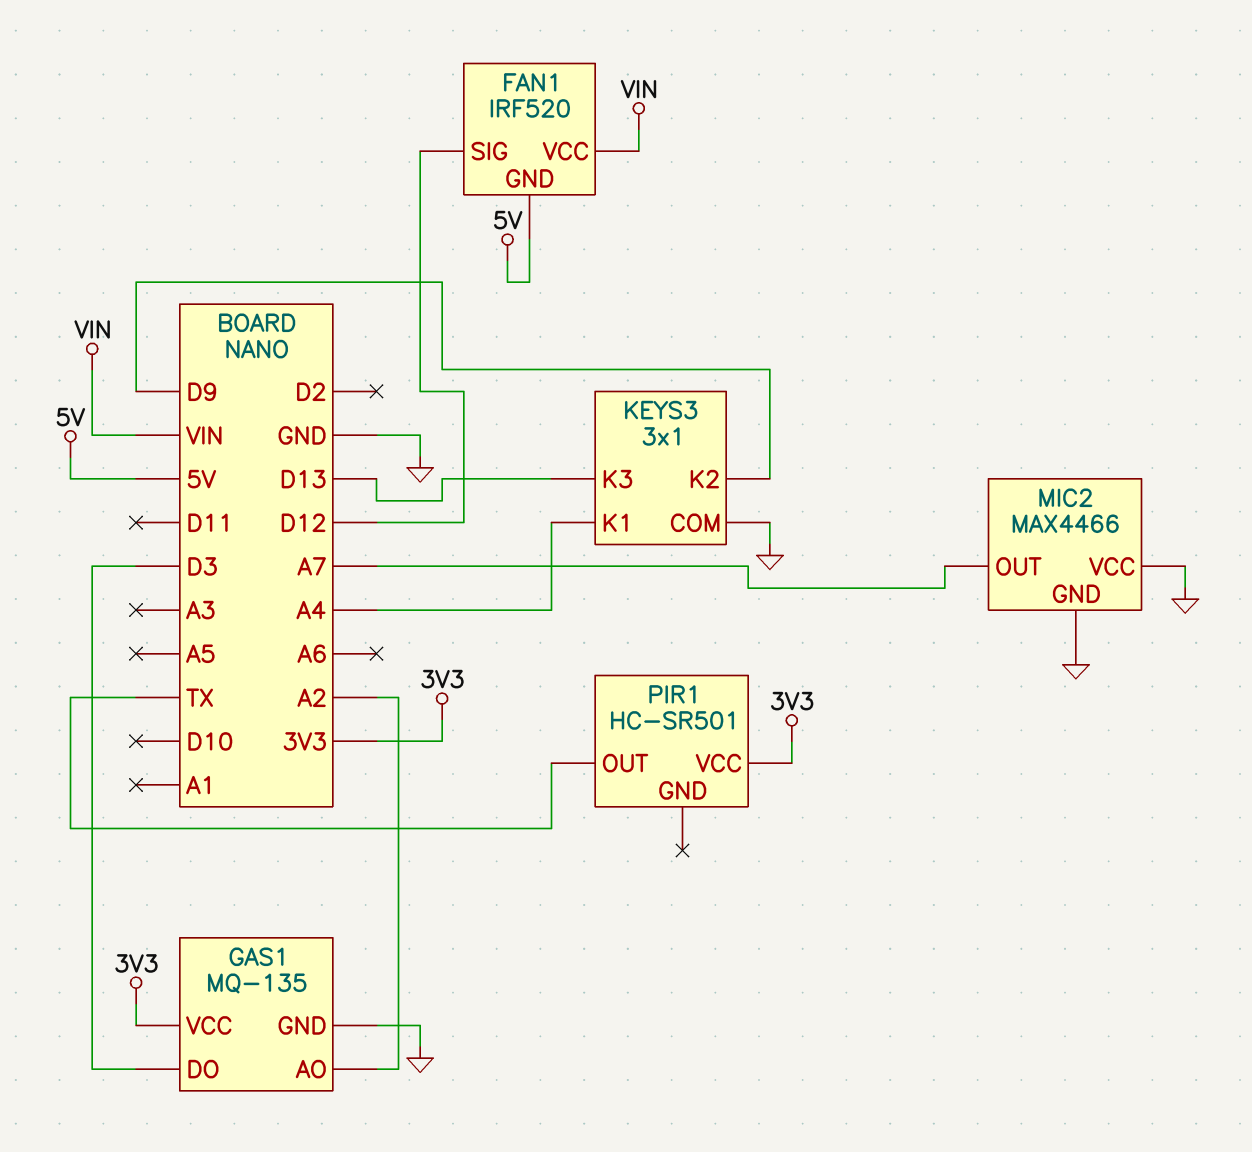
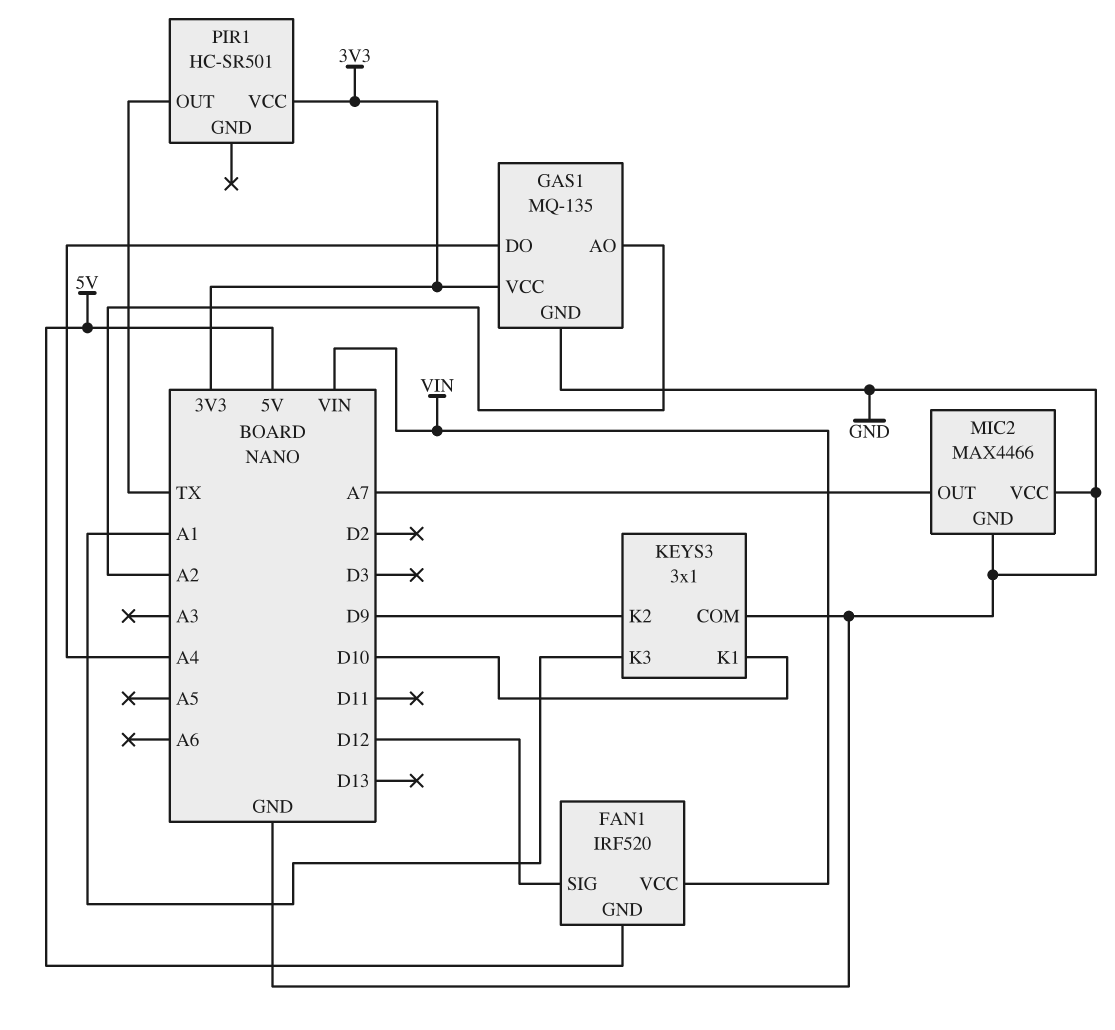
GAS1 pin DO: D3 -> A4
KEYS3 pin K1: A4 -> D10
KEYS3 pin K3: D13 -> A1

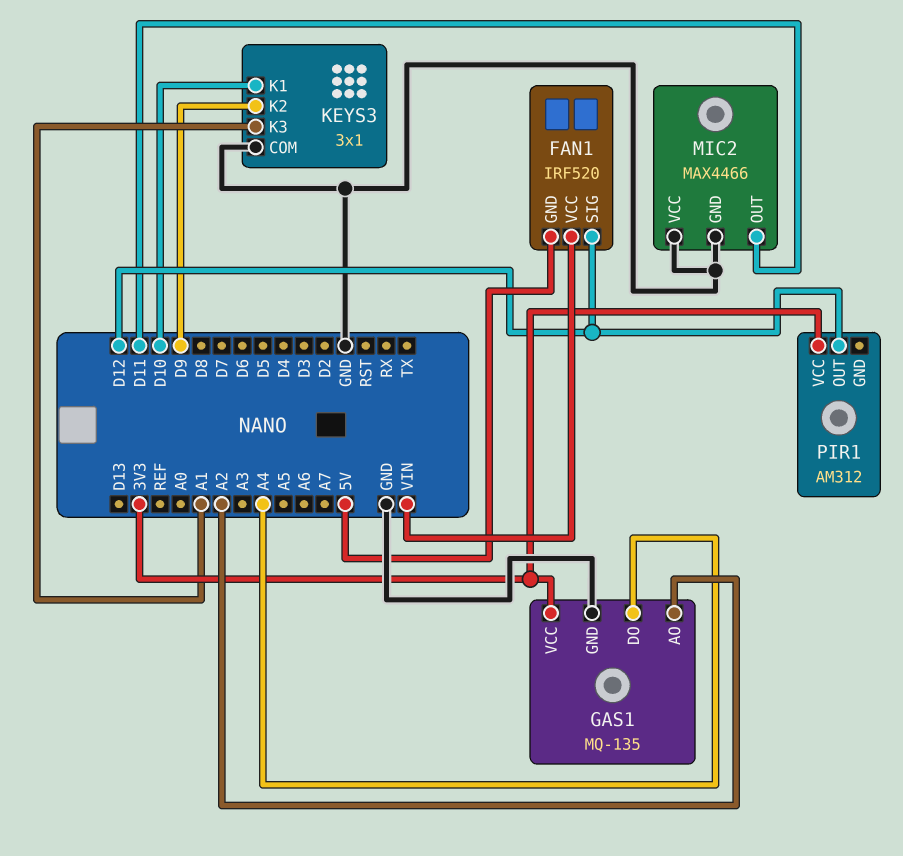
MIC2 pin OUT: A7 -> D11
PIR1: HC-SR501 -> AM312
PIR1 pin OUT: TX -> D12

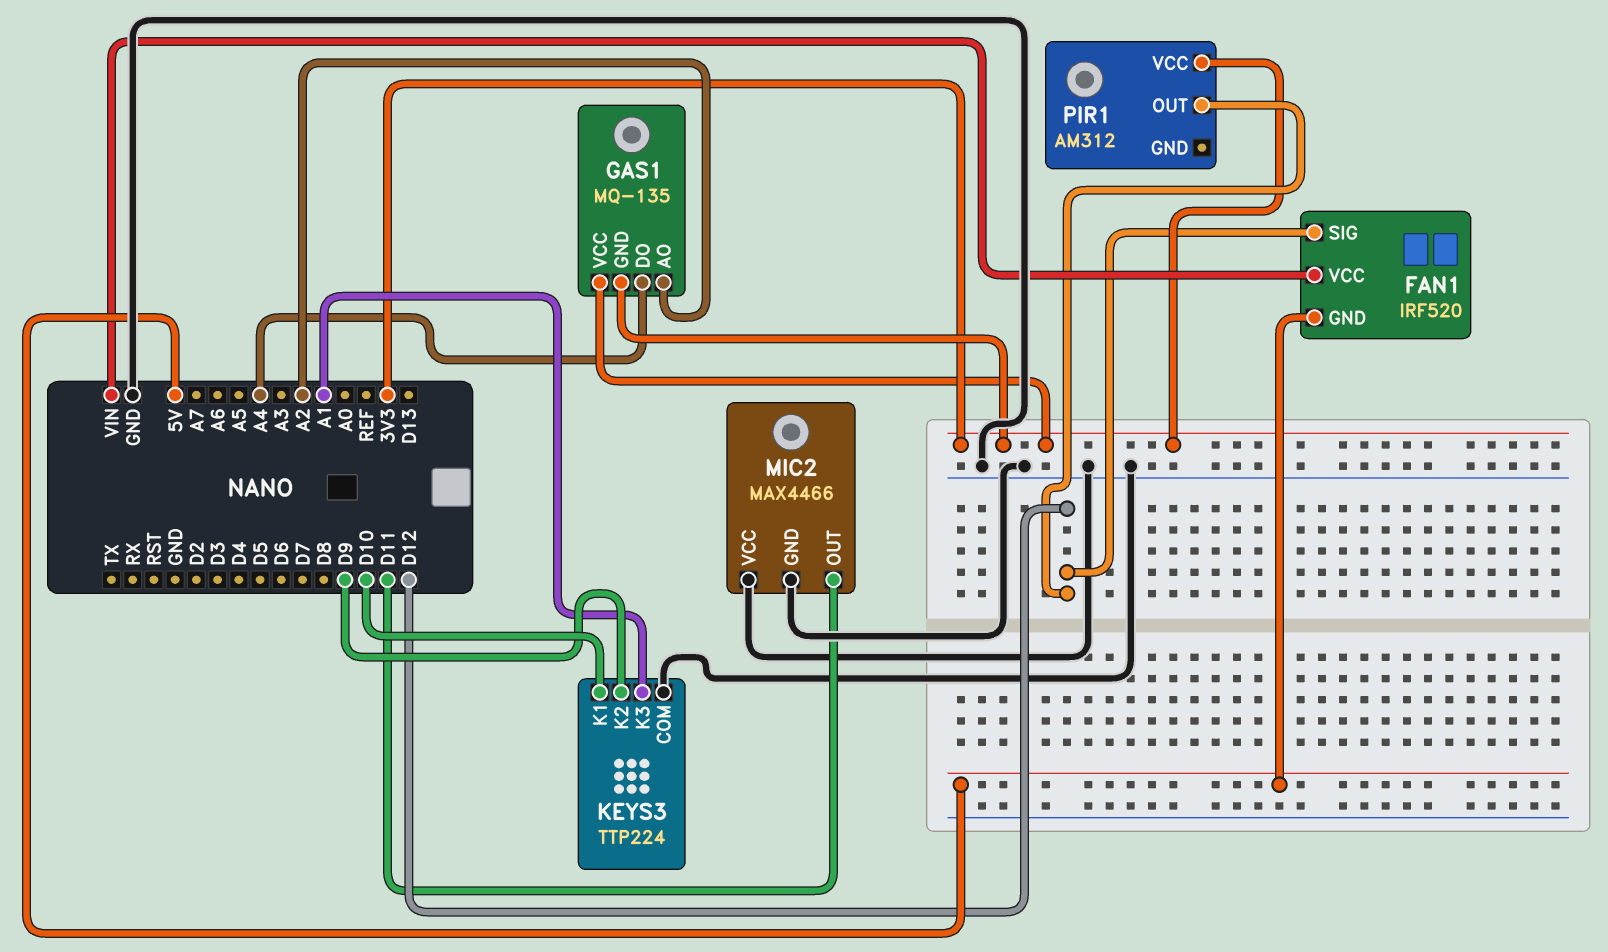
GAS1 pin GND: GND -> 3V3
KEYS3: 3x1 -> TTP224

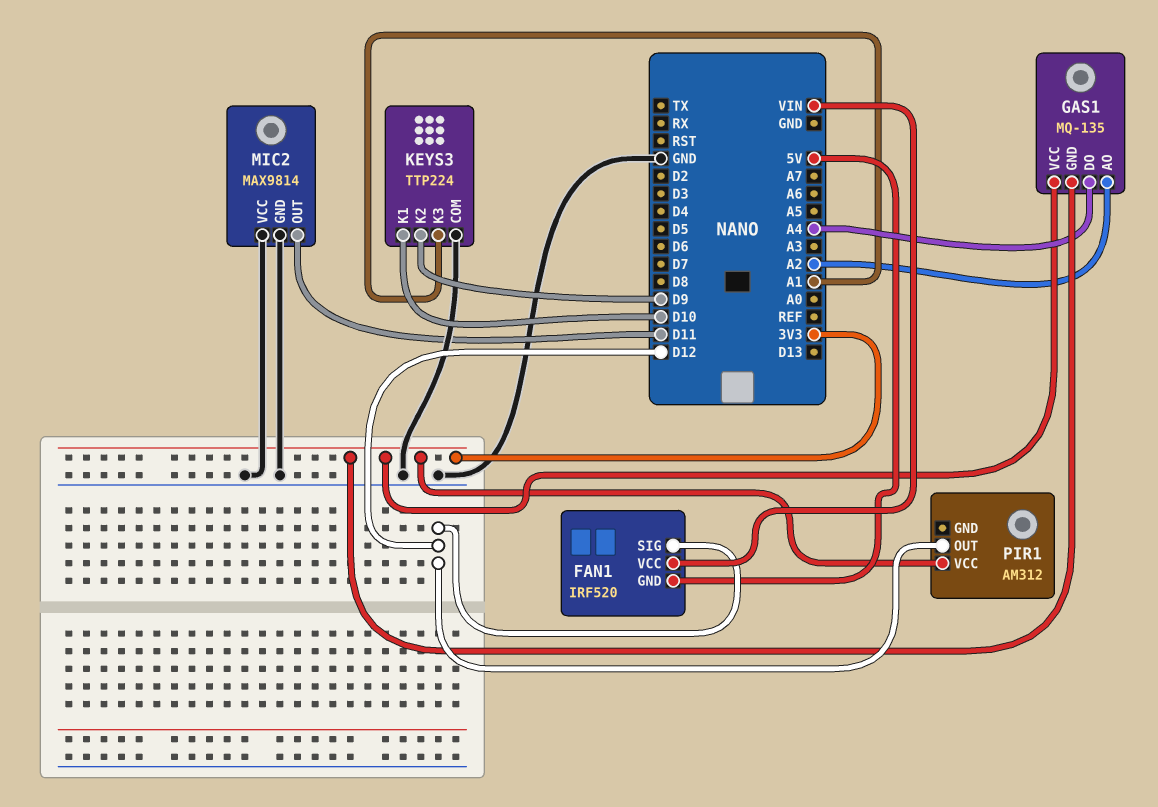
MIC2: MAX4466 -> MAX9814

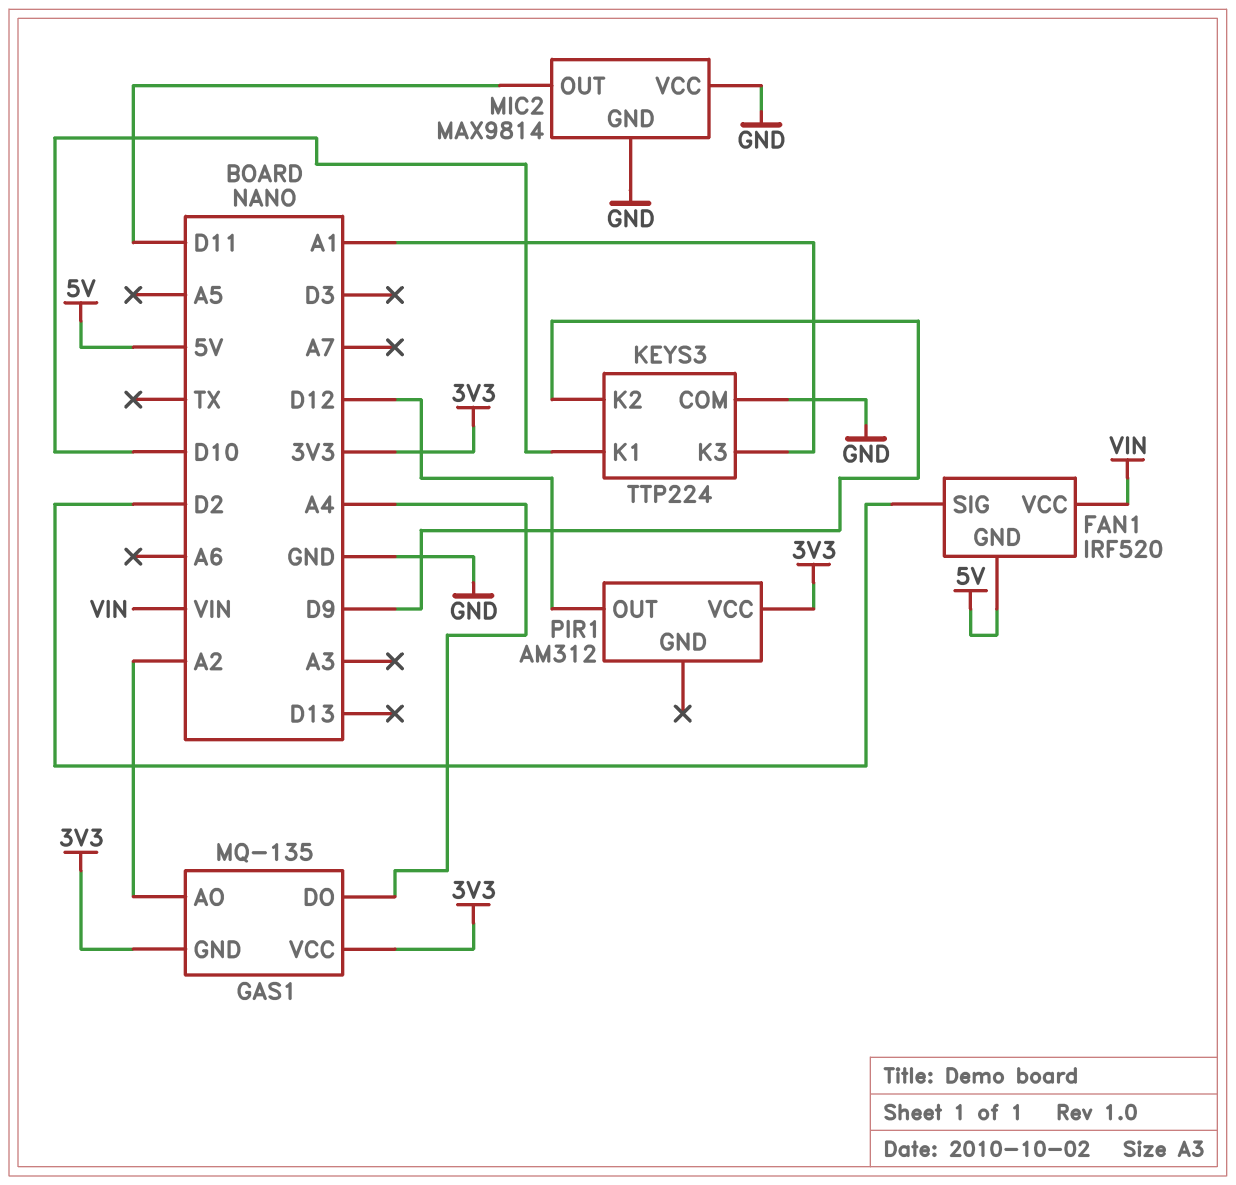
FAN1 pin SIG: D12 -> D2

